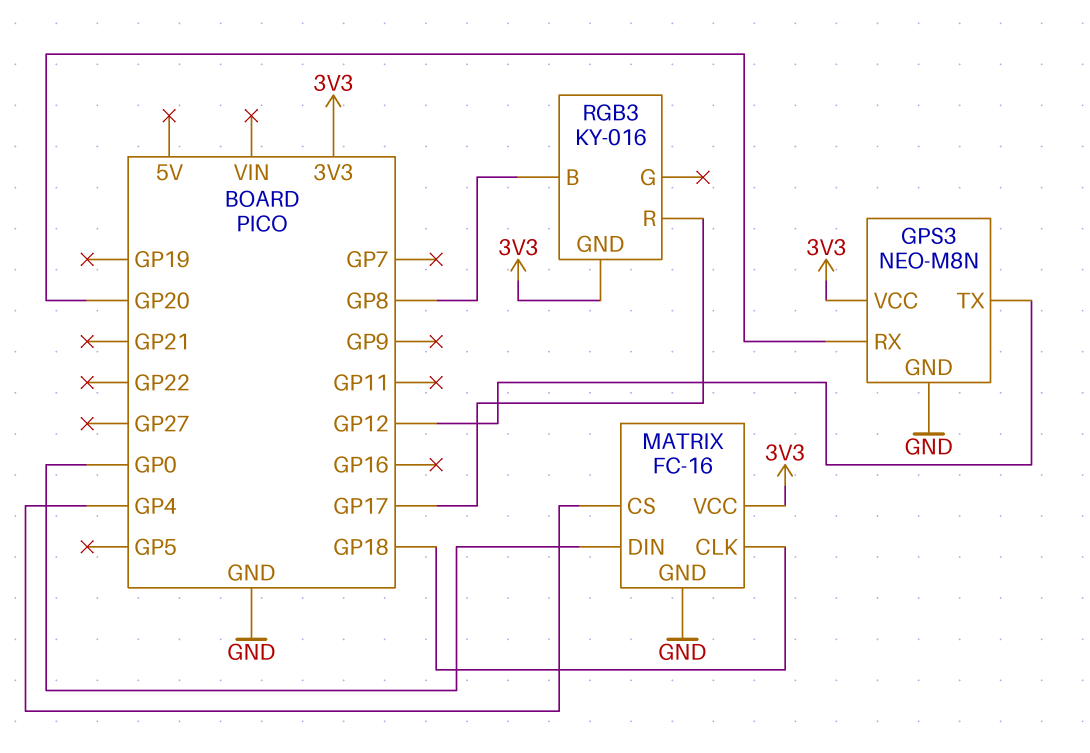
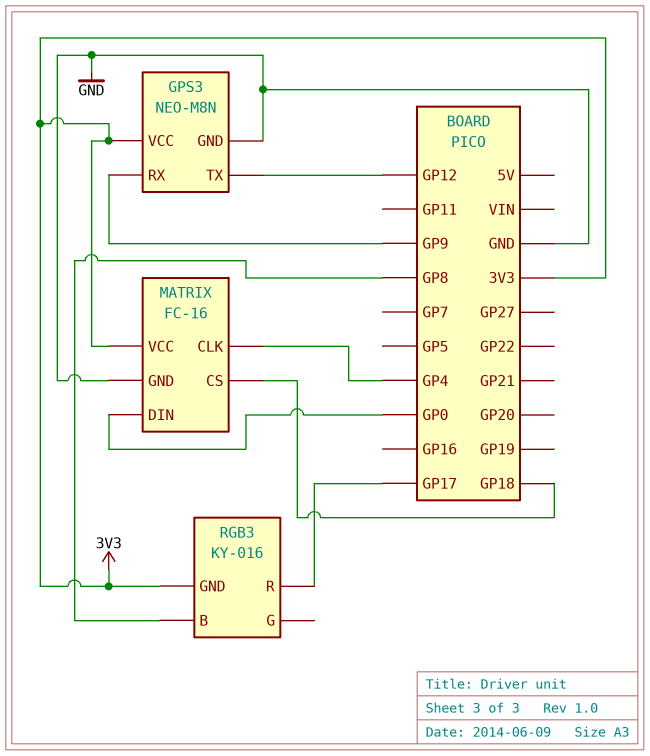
GPS3 pin RX: GP20 -> GP9
MATRIX pin CLK: GP18 -> GP4
MATRIX pin CS: GP4 -> GP18

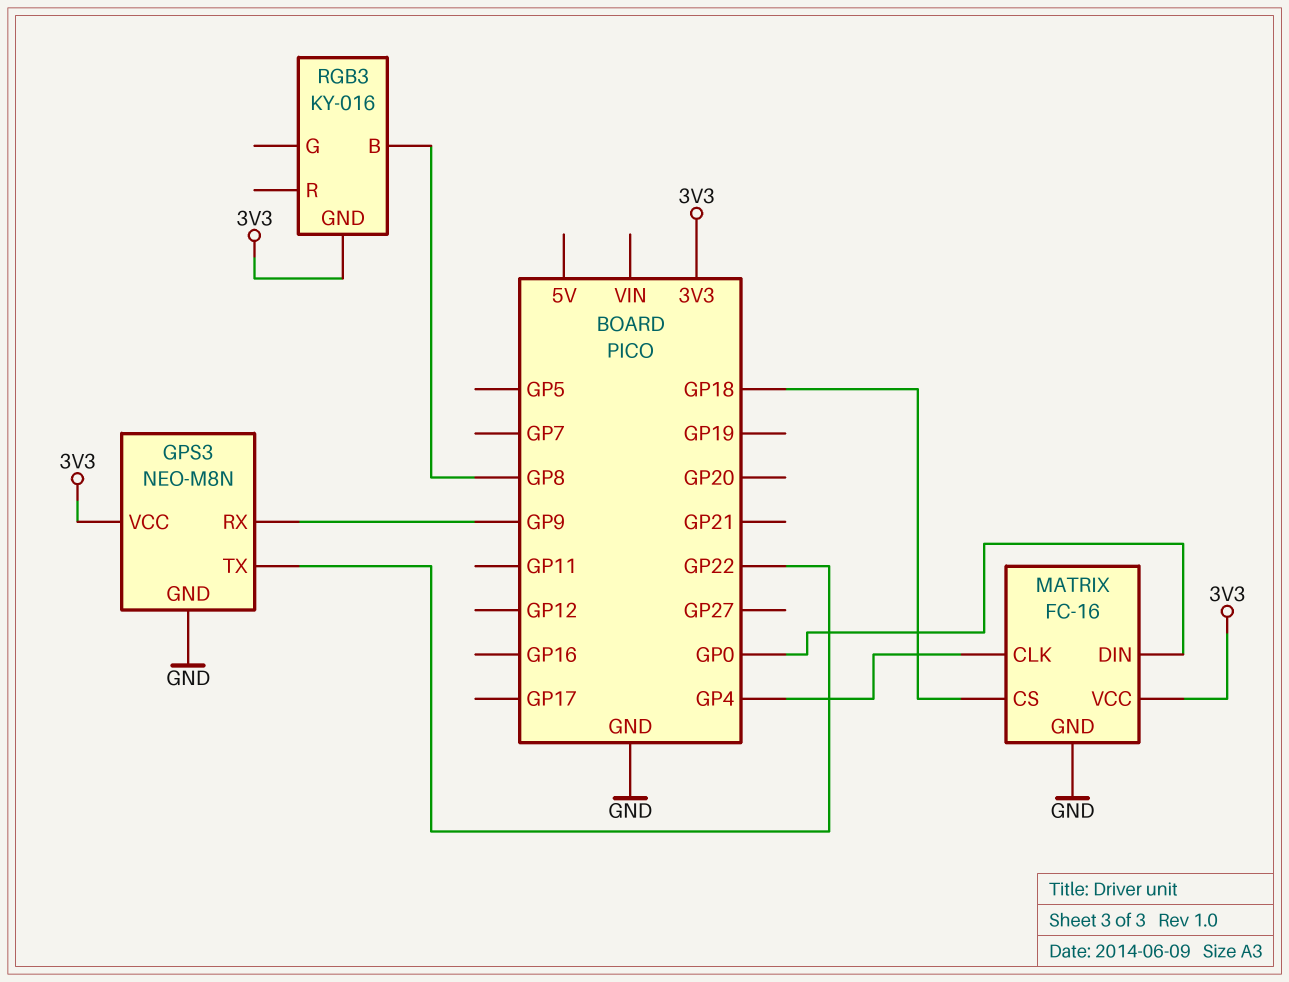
GPS3 pin TX: GP12 -> GP22
RGB3 pin R: GP17 -> none

